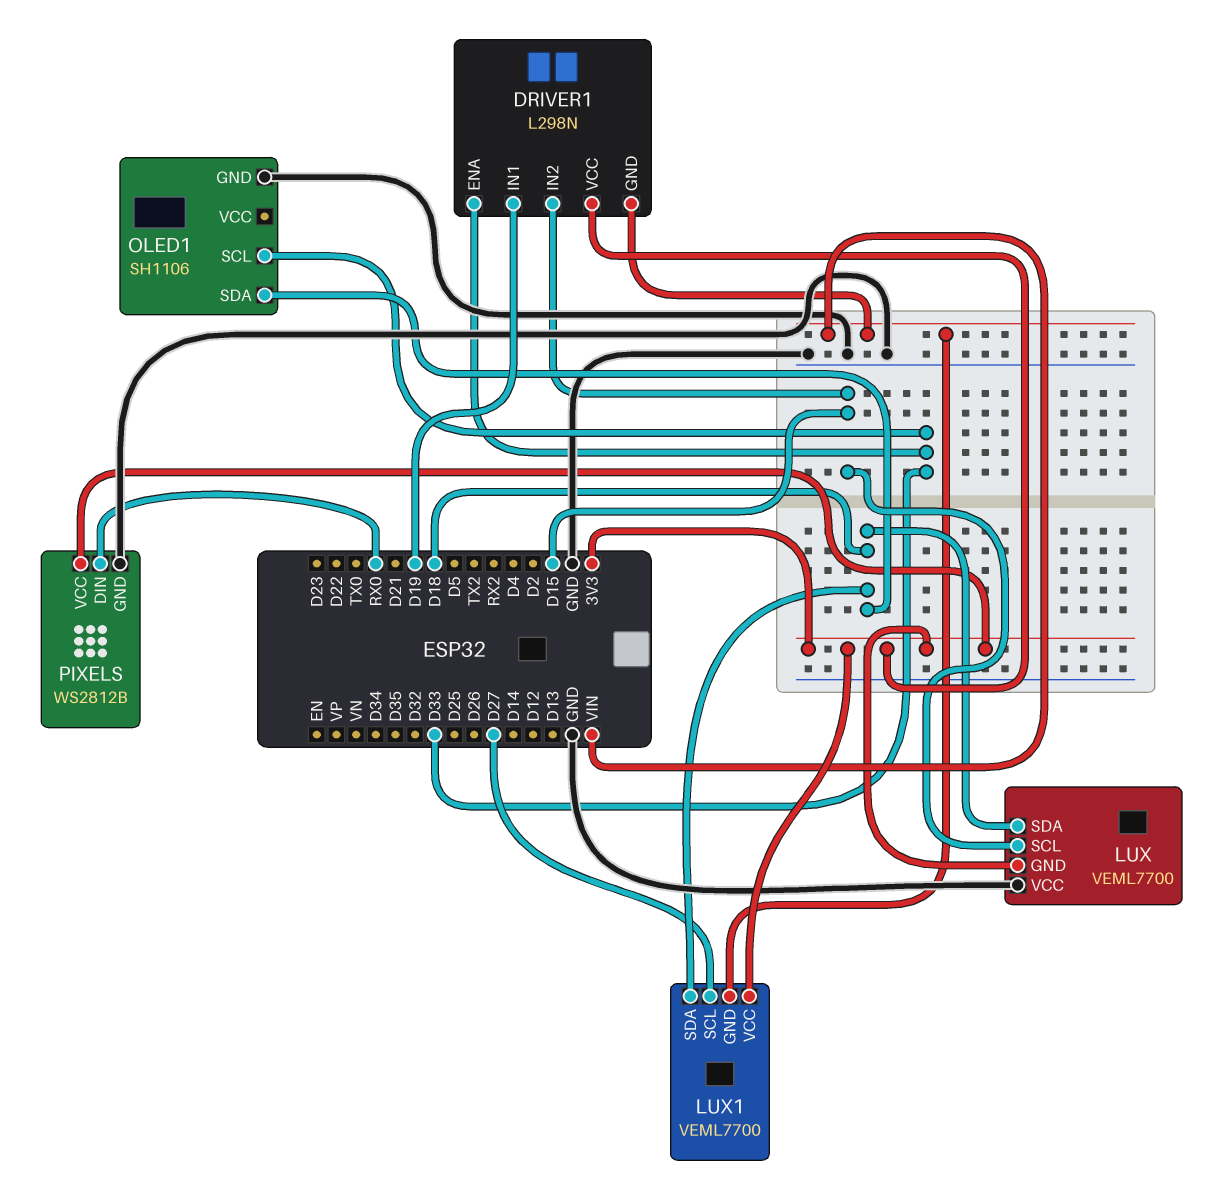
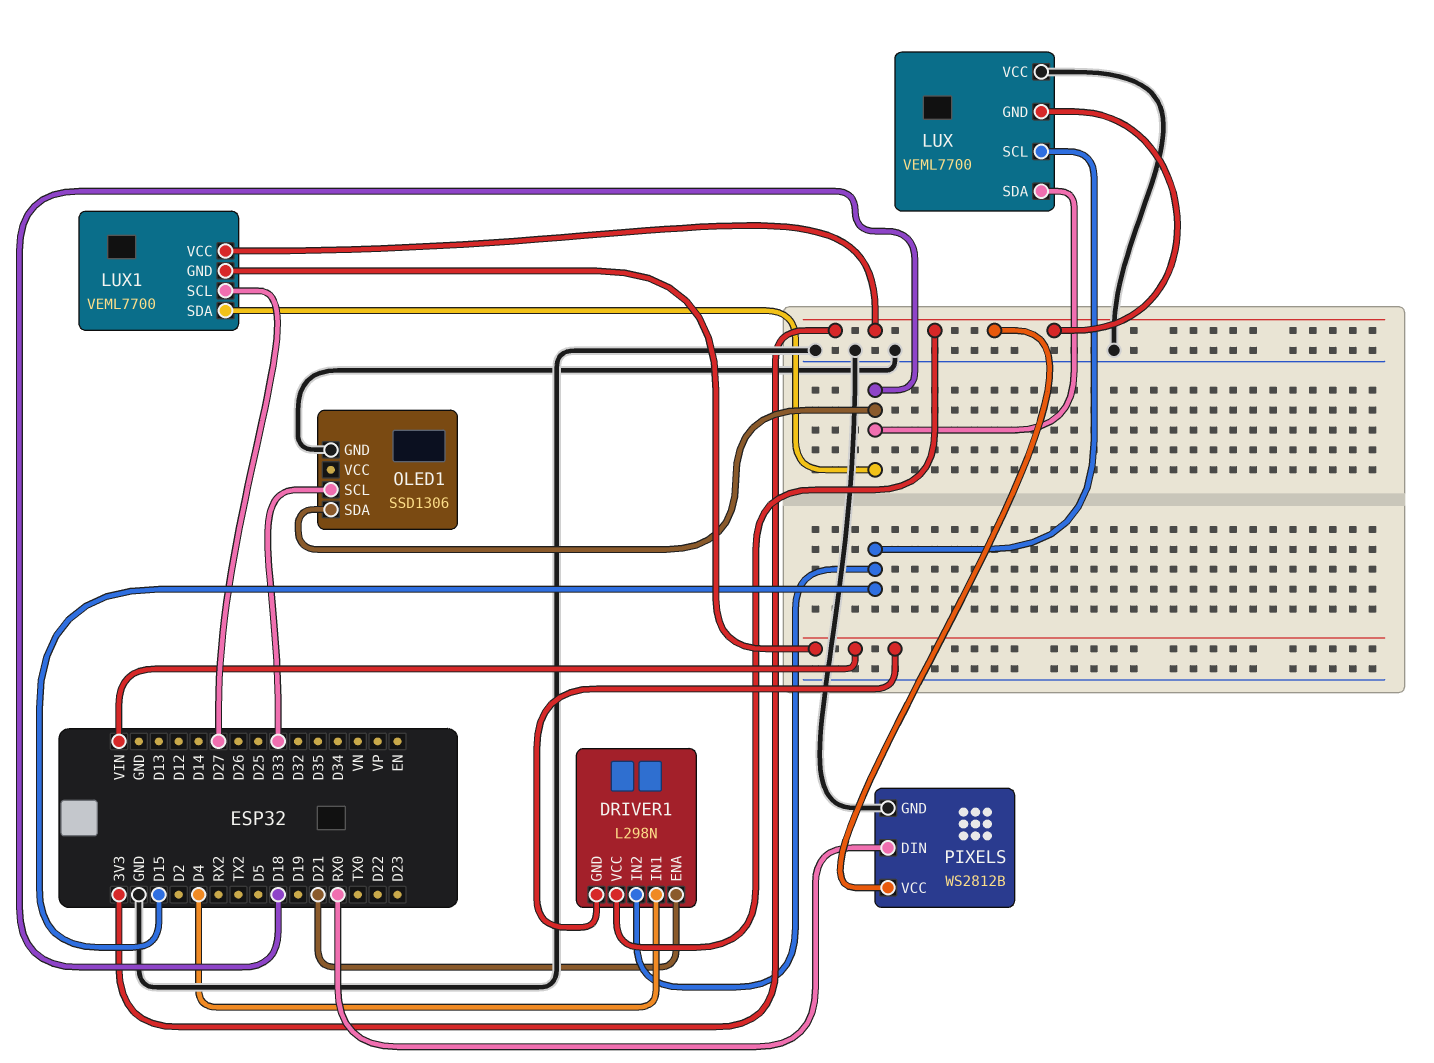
DRIVER1 pin ENA: D33 -> D21
DRIVER1 pin IN1: D19 -> D4
OLED1: SH1106 -> SSD1306

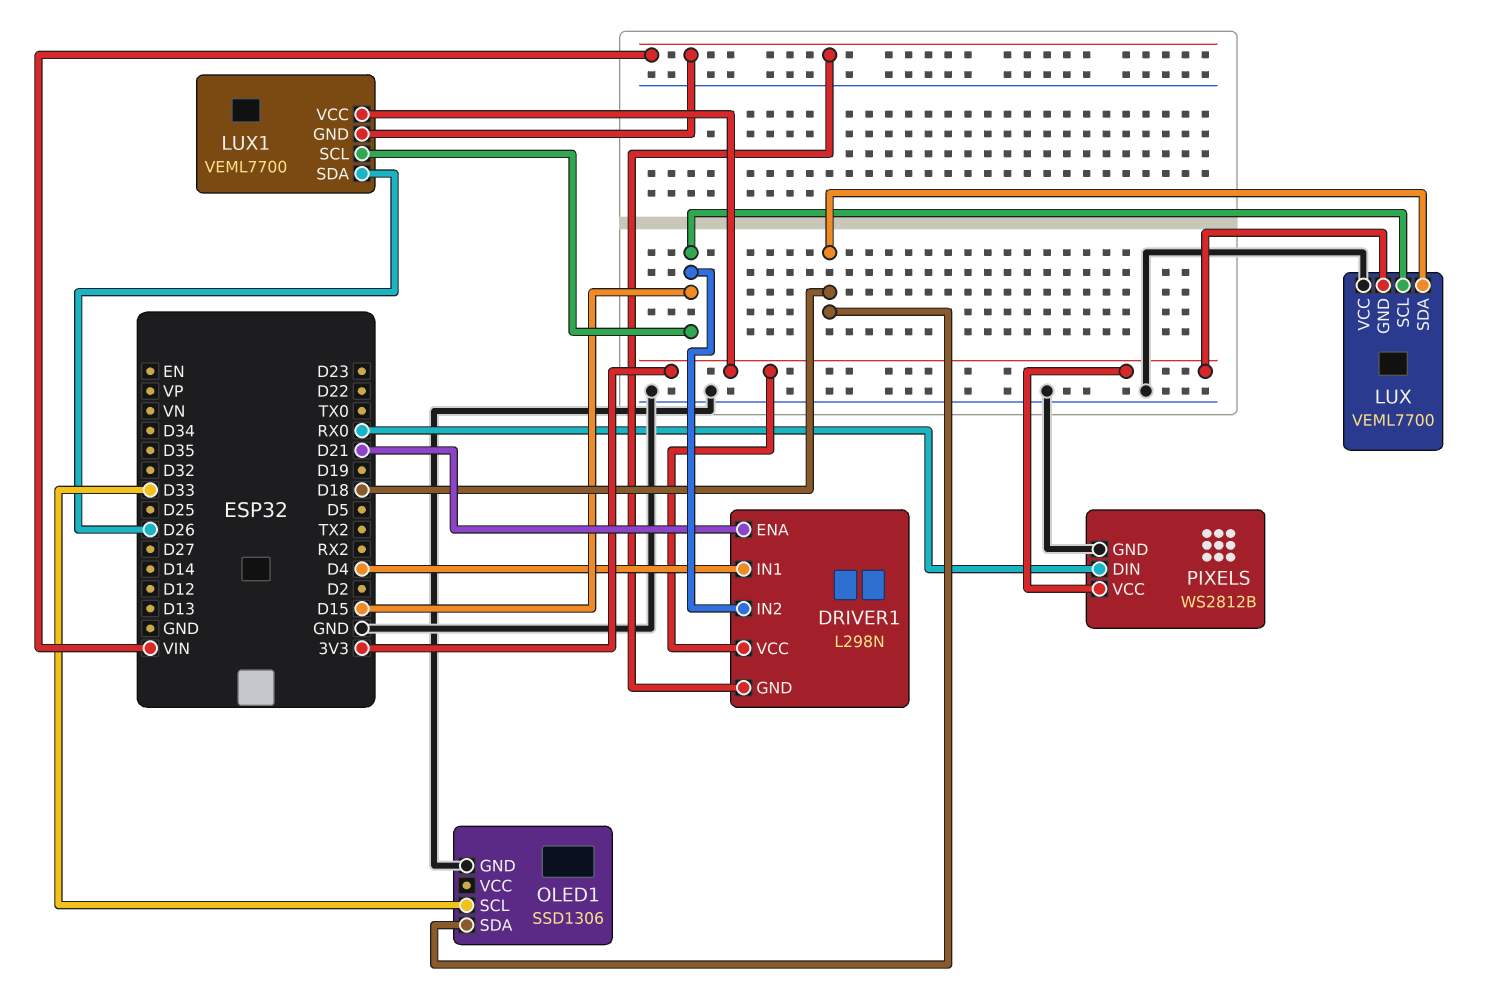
LUX1 pin SCL: D27 -> D15
LUX1 pin SDA: D18 -> D26

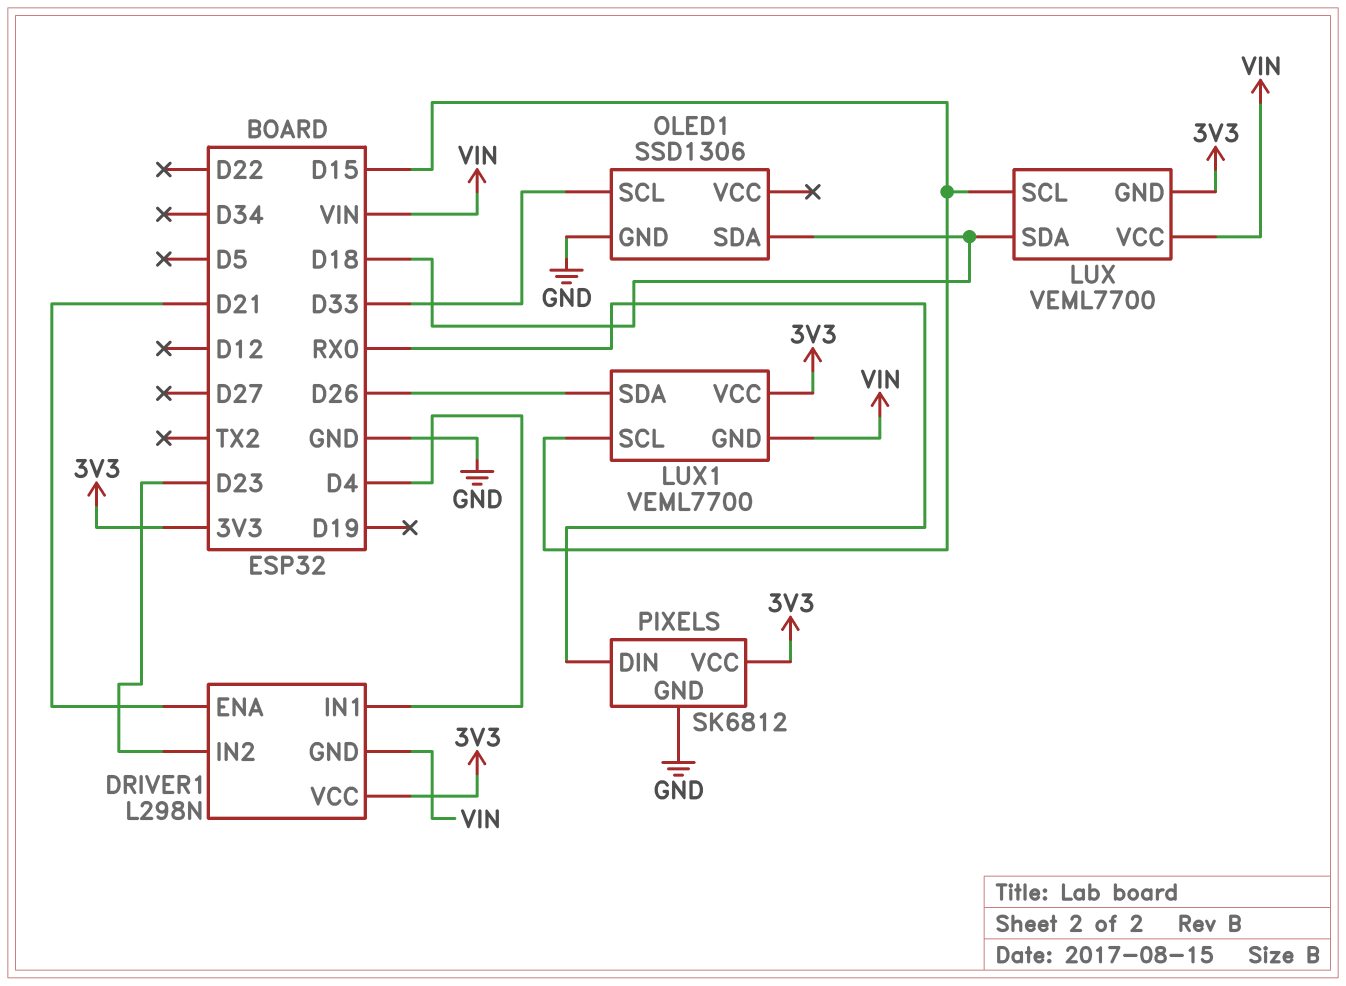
DRIVER1 pin IN2: D15 -> D23
LUX pin VCC: GND -> VIN
PIXELS: WS2812B -> SK6812

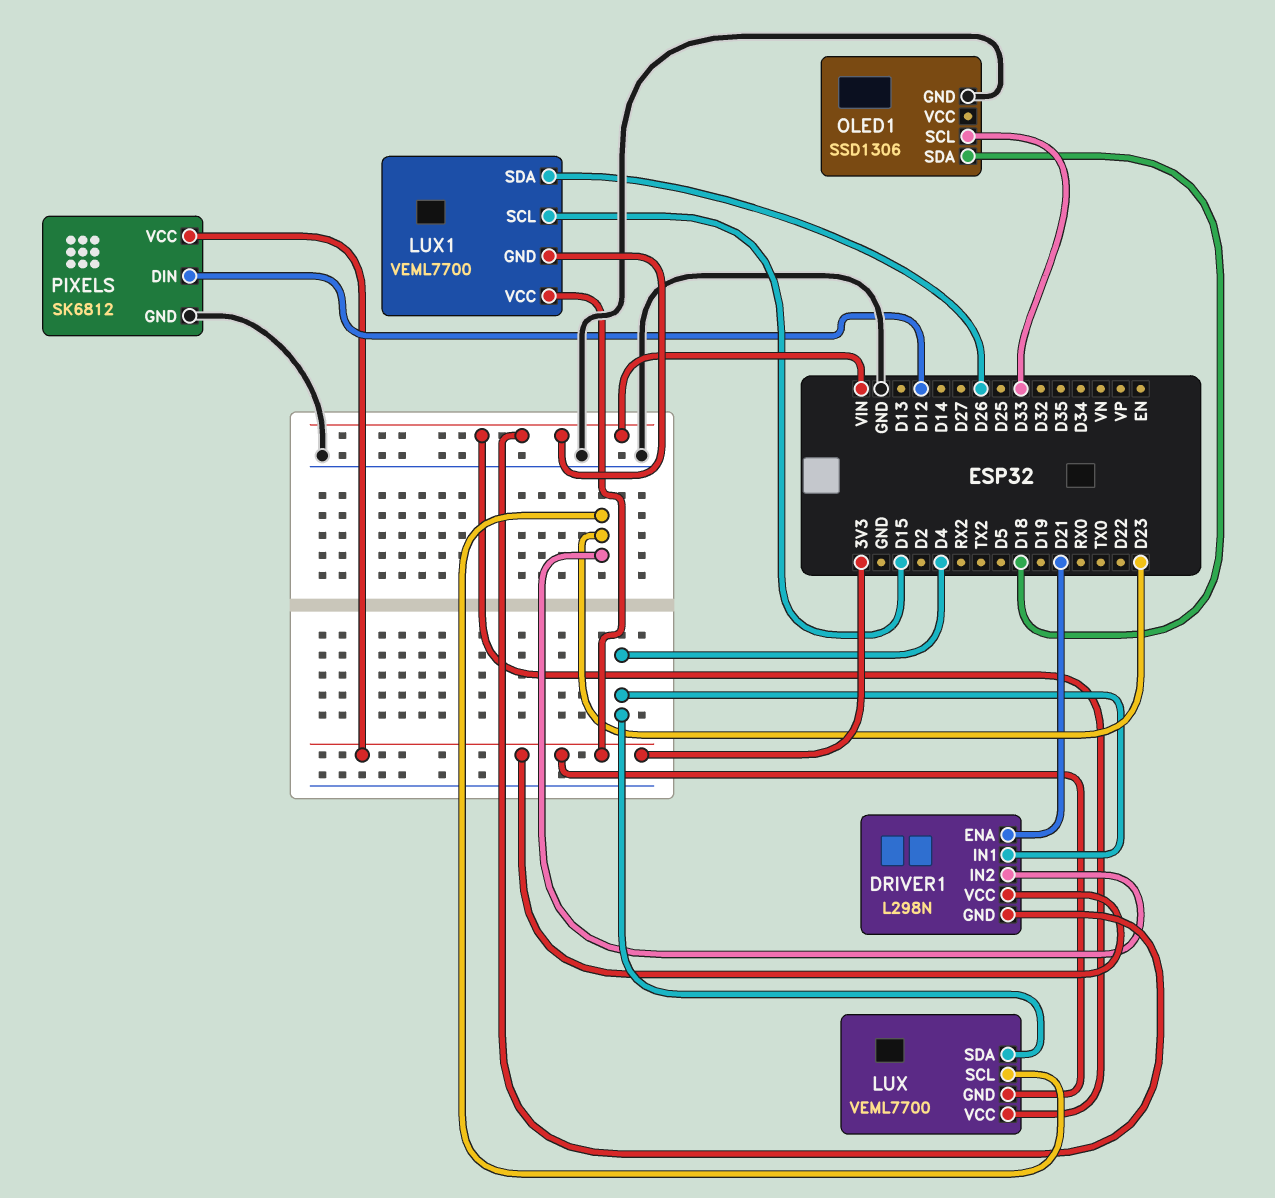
LUX pin SCL: D15 -> D23
LUX pin SDA: D18 -> D4
PIXELS pin DIN: RX0 -> D12

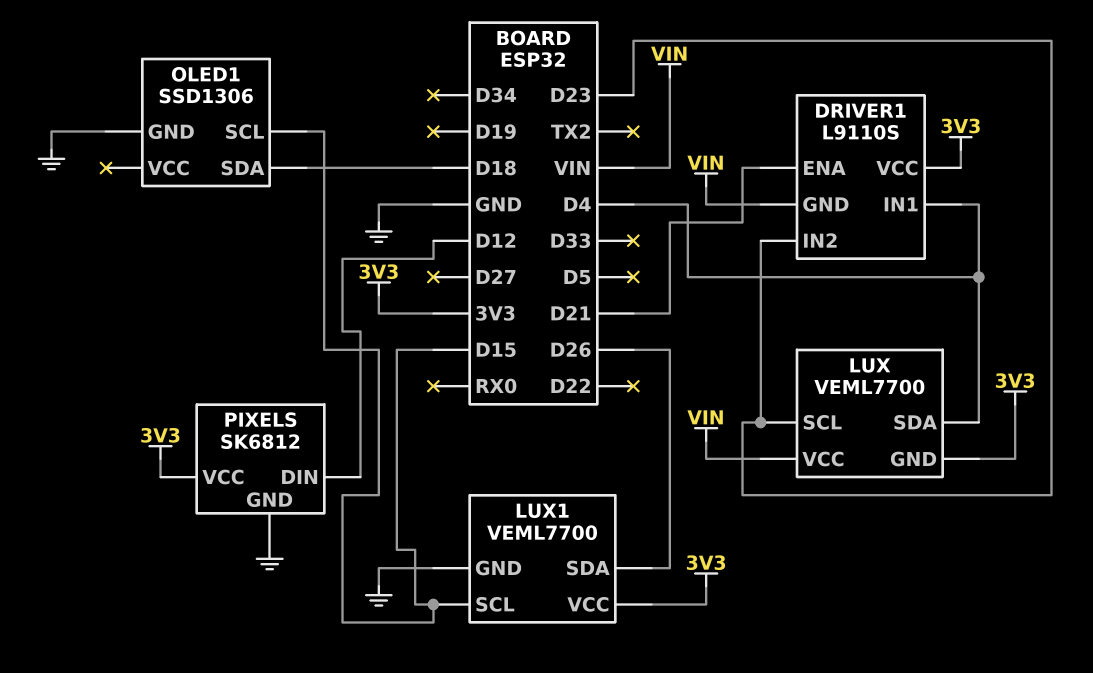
DRIVER1: L298N -> L9110S
LUX1 pin GND: VIN -> GND
OLED1 pin SCL: D33 -> D15

